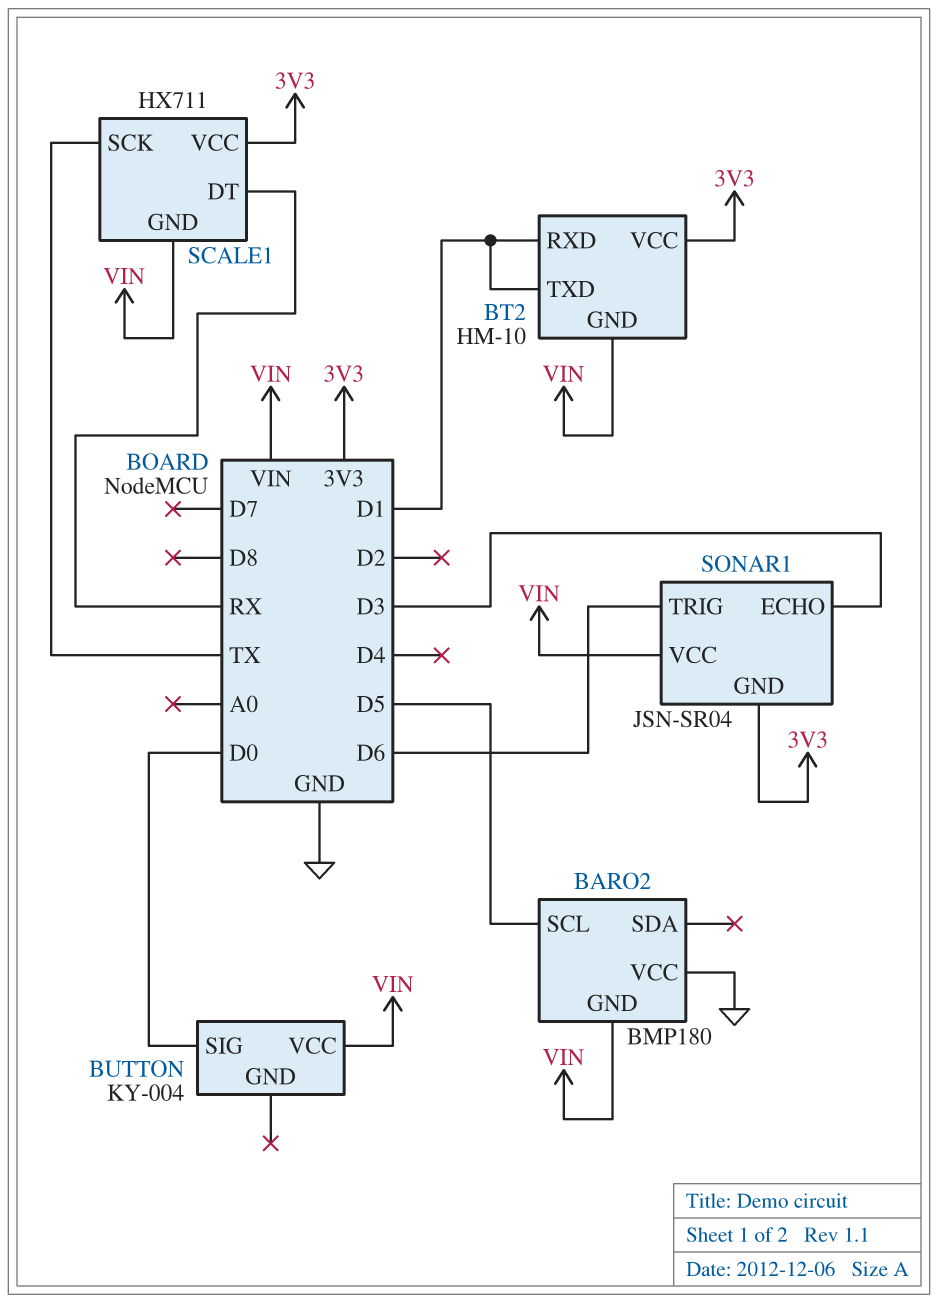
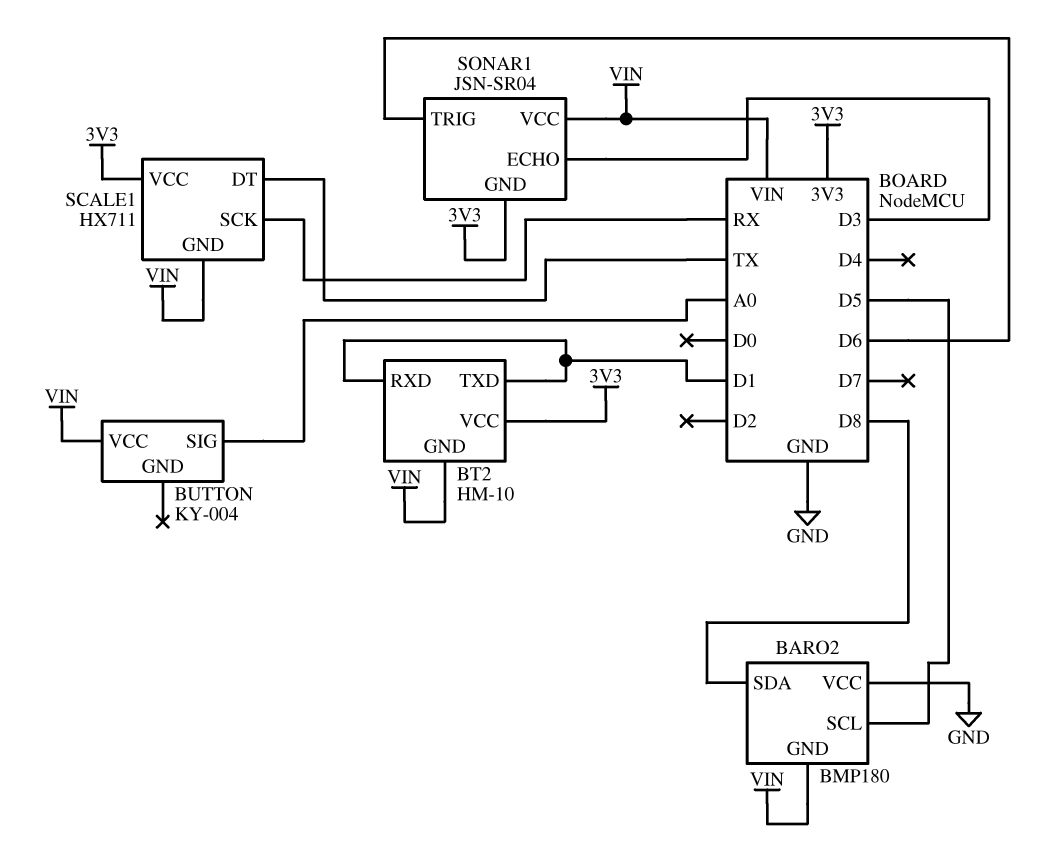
BARO2 pin SDA: none -> D8
BUTTON pin SIG: D0 -> A0
SCALE1 pin DT: RX -> TX
SCALE1 pin SCK: TX -> RX

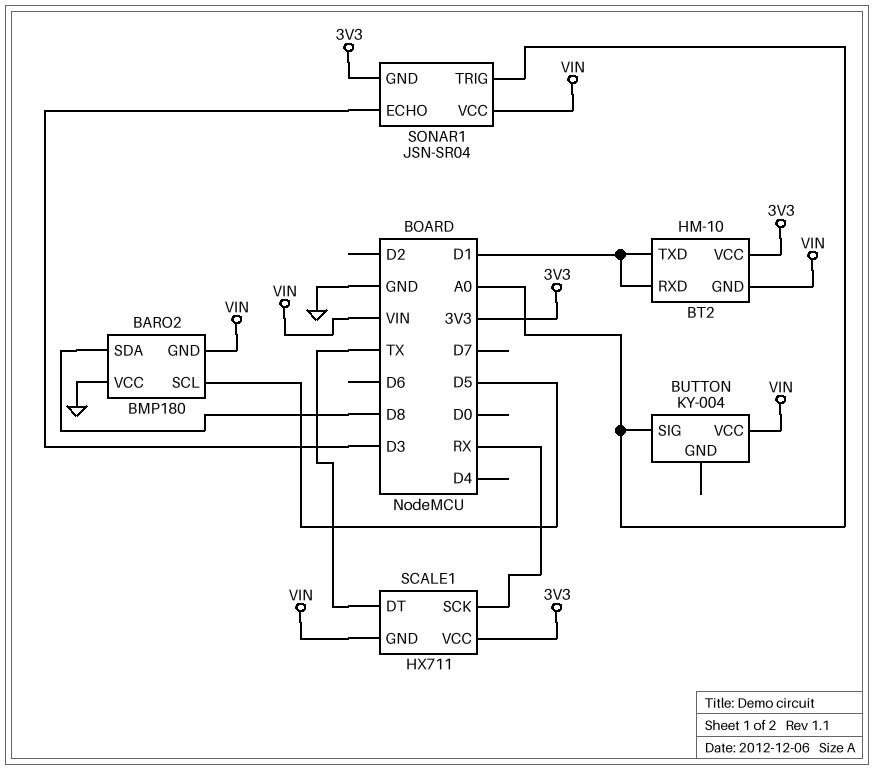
SONAR1 pin TRIG: D6 -> A0

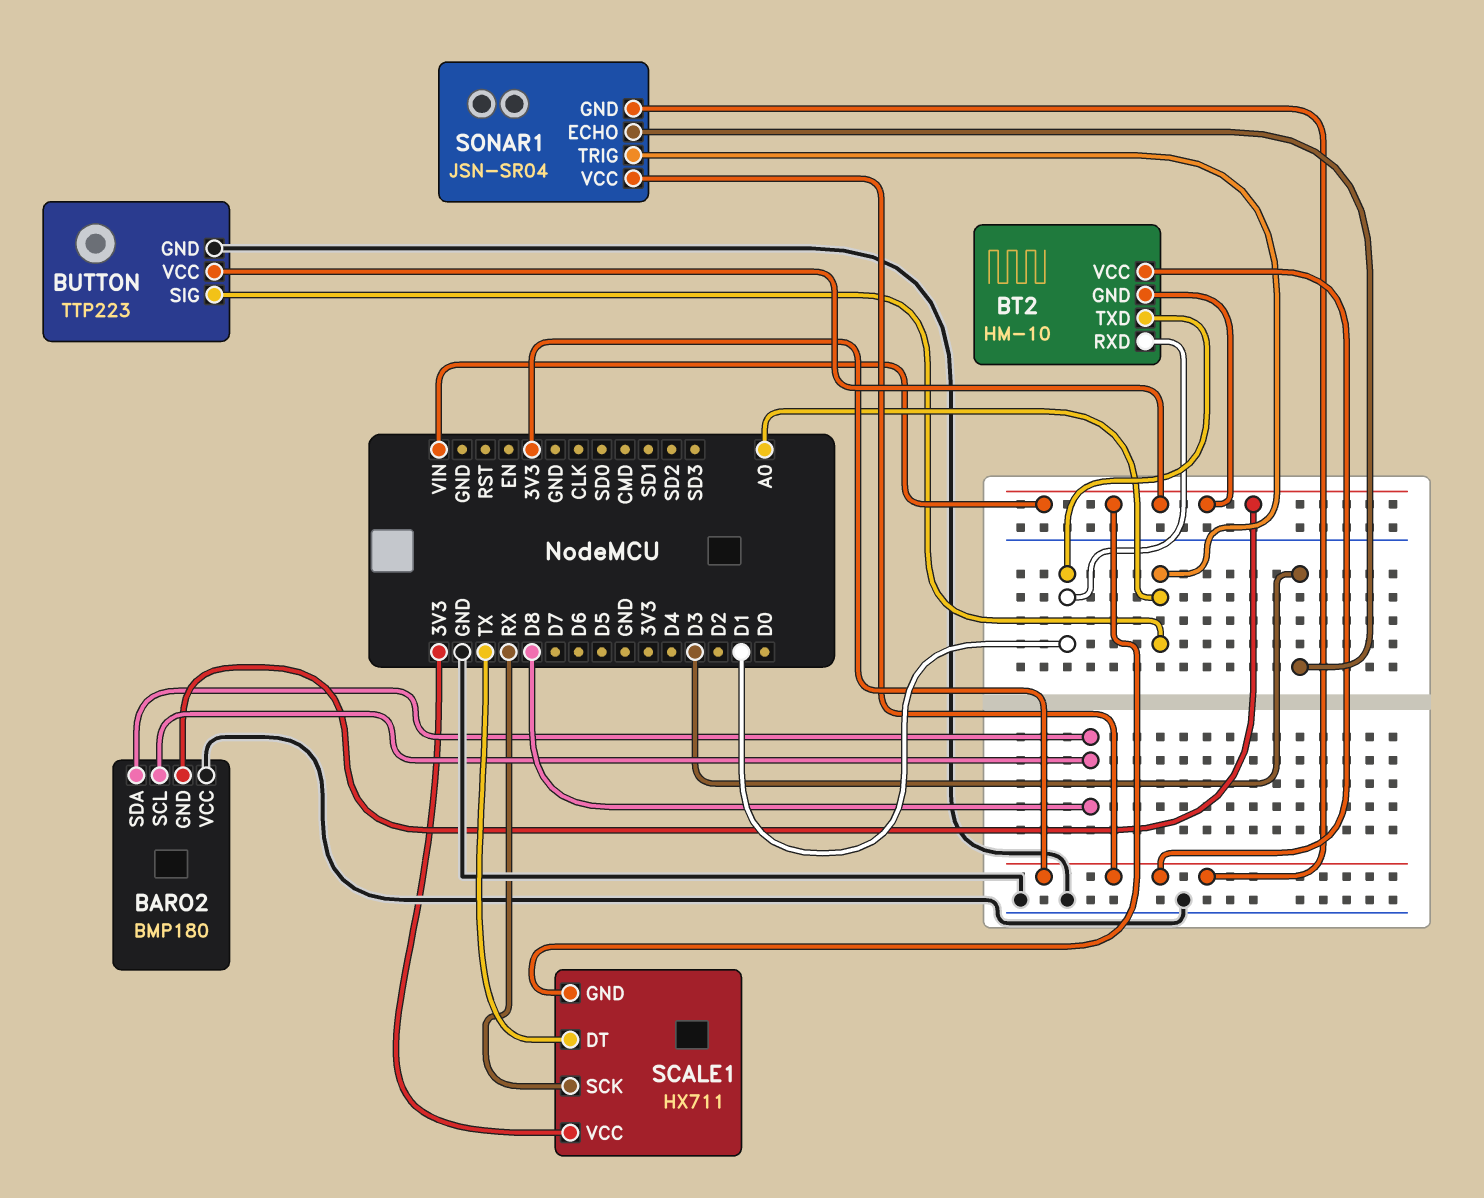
BARO2 pin SCL: D5 -> D8
BUTTON: KY-004 -> TTP223
BUTTON pin GND: none -> GND
SONAR1 pin VCC: VIN -> 3V3

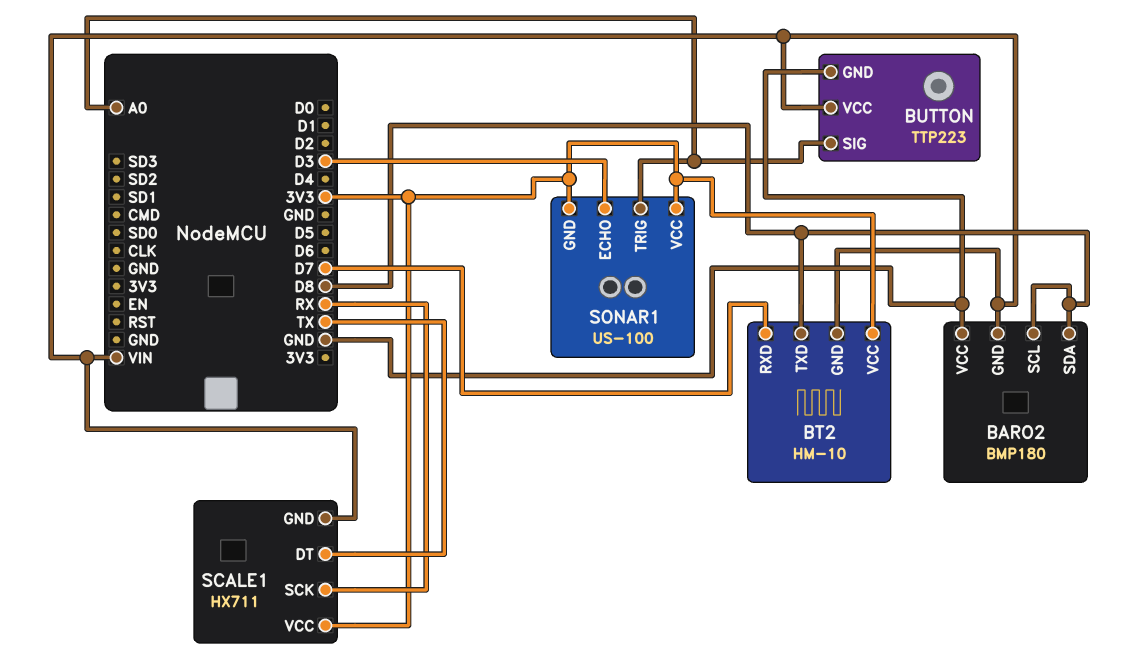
BT2 pin RXD: D1 -> D7
BT2 pin TXD: D1 -> D8
SONAR1: JSN-SR04 -> US-100

